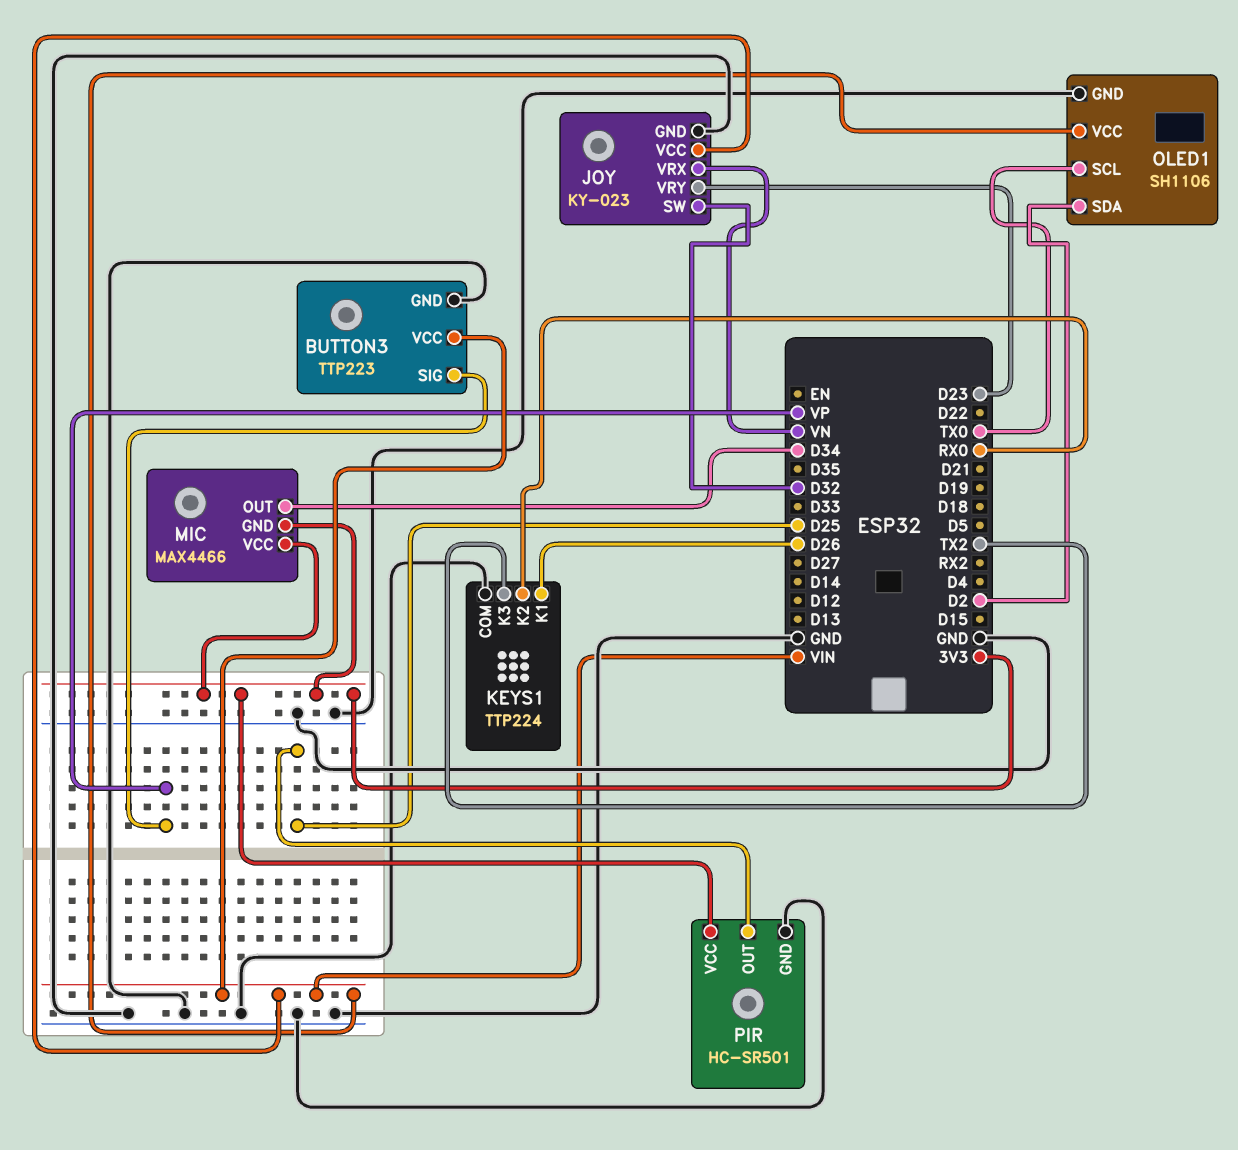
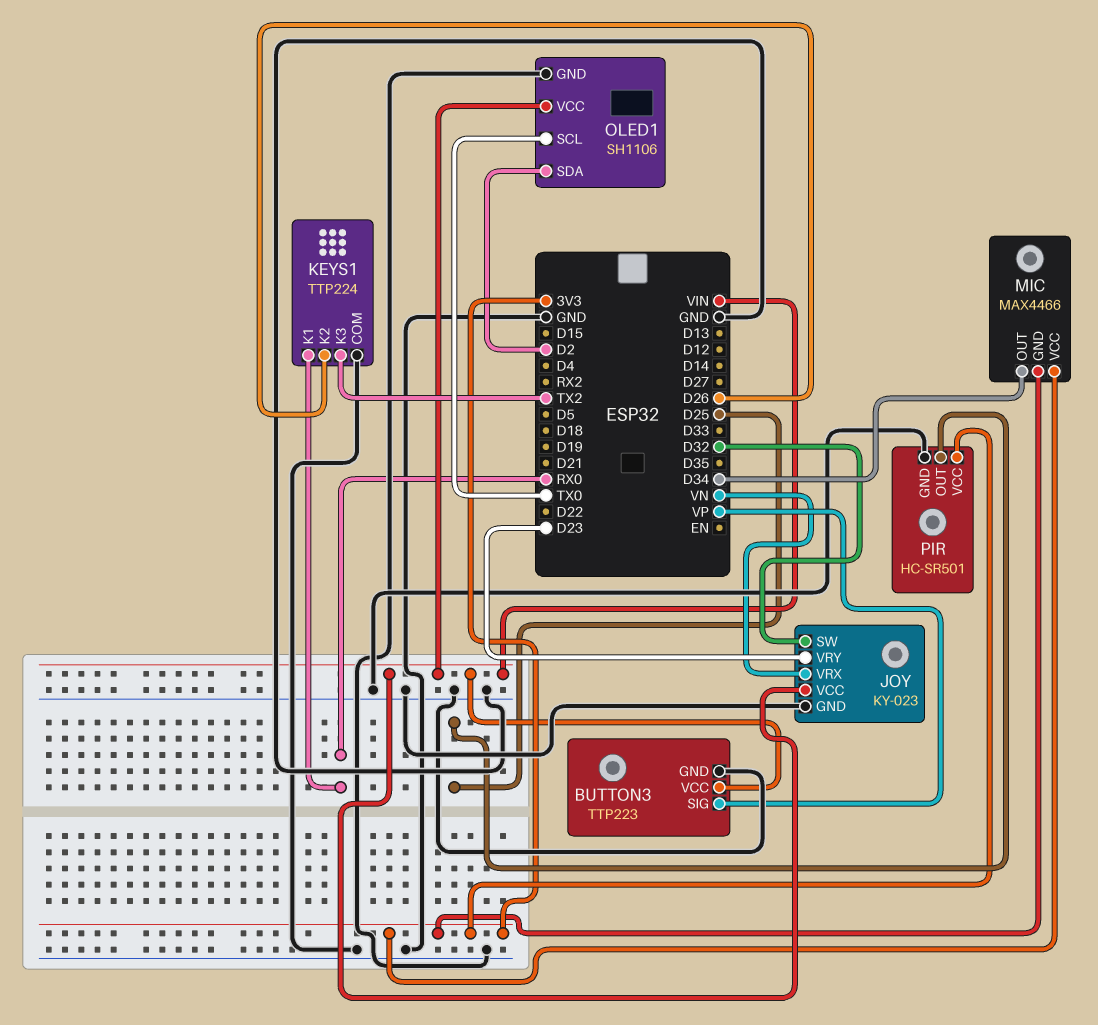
KEYS1 pin K1: D26 -> RX0
KEYS1 pin K2: RX0 -> D26

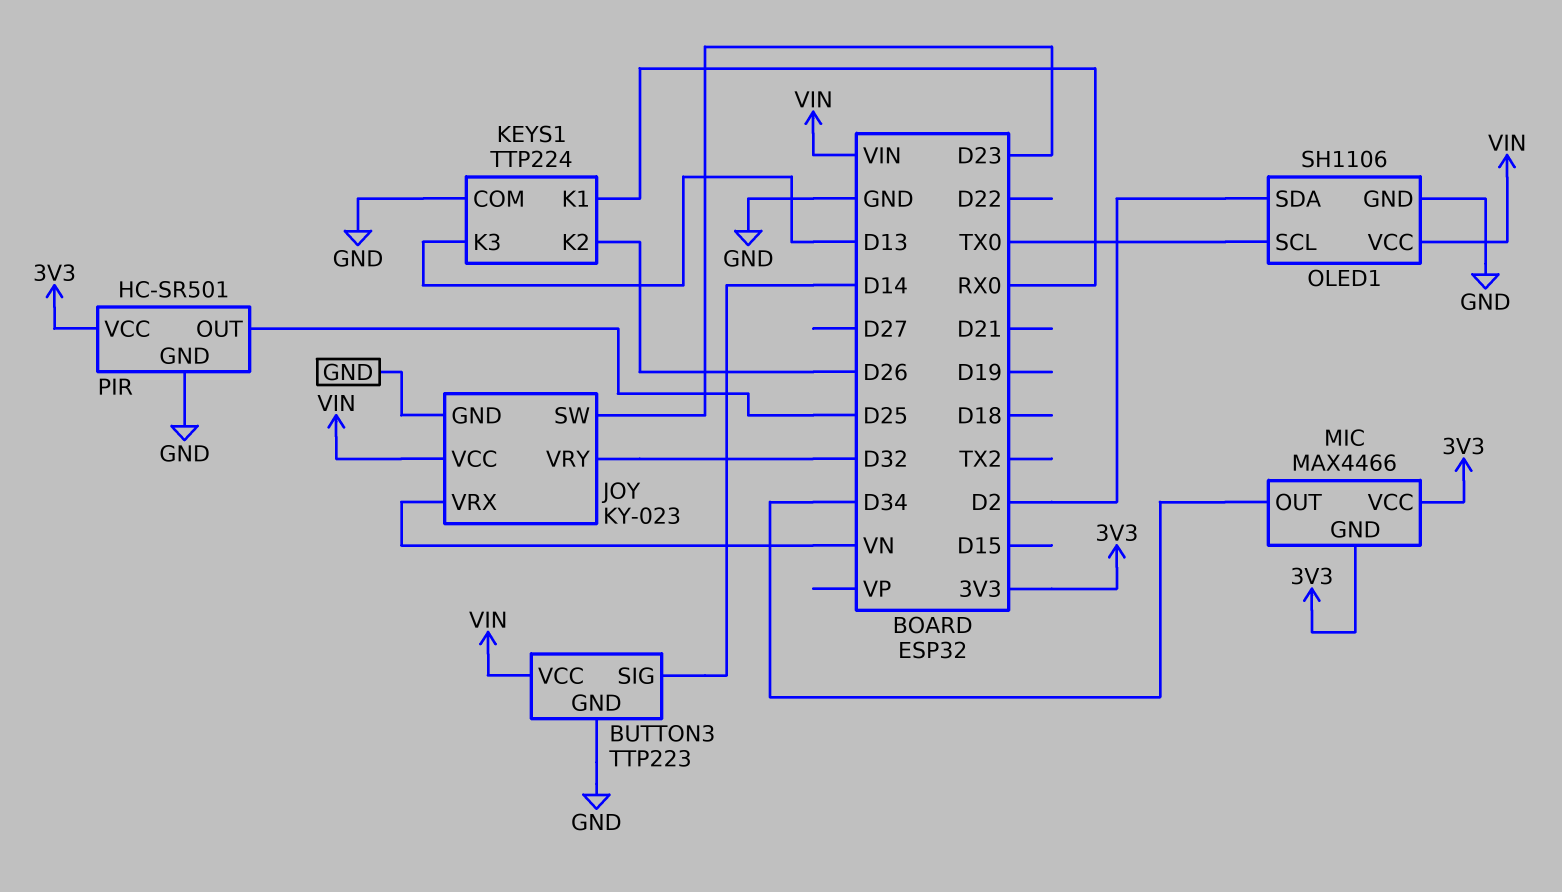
BUTTON3 pin SIG: VP -> D14
JOY pin SW: D32 -> D23
JOY pin VRY: D23 -> D32
KEYS1 pin K3: TX2 -> D13

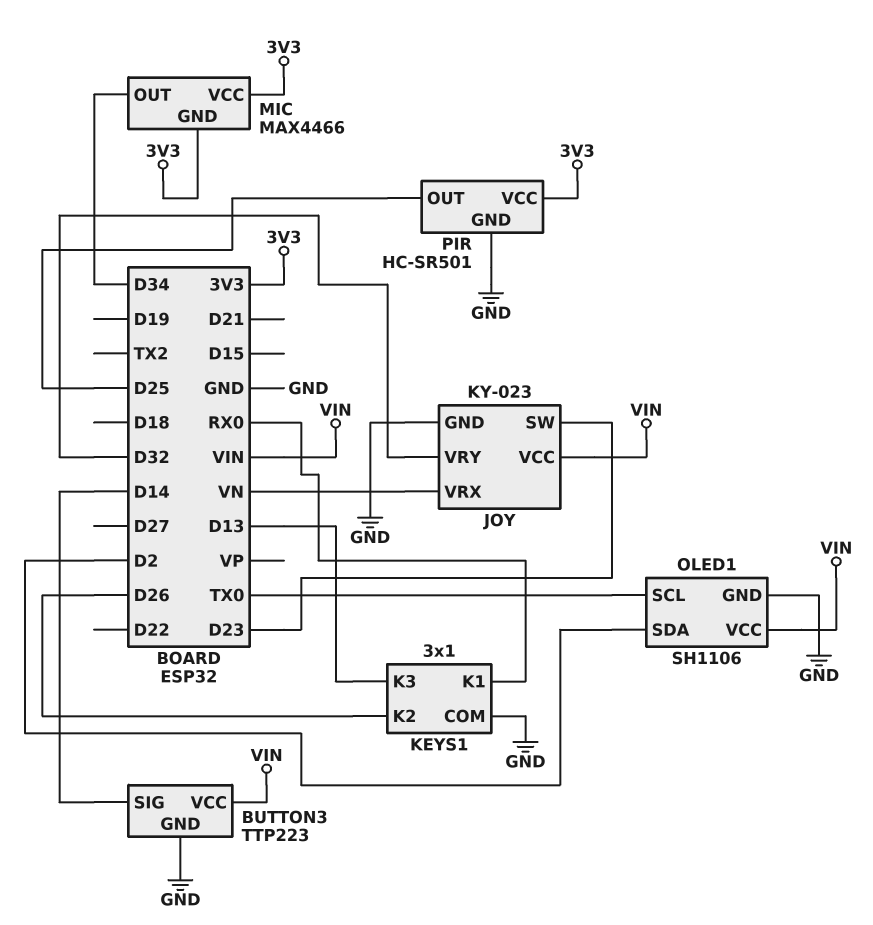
KEYS1: TTP224 -> 3x1

